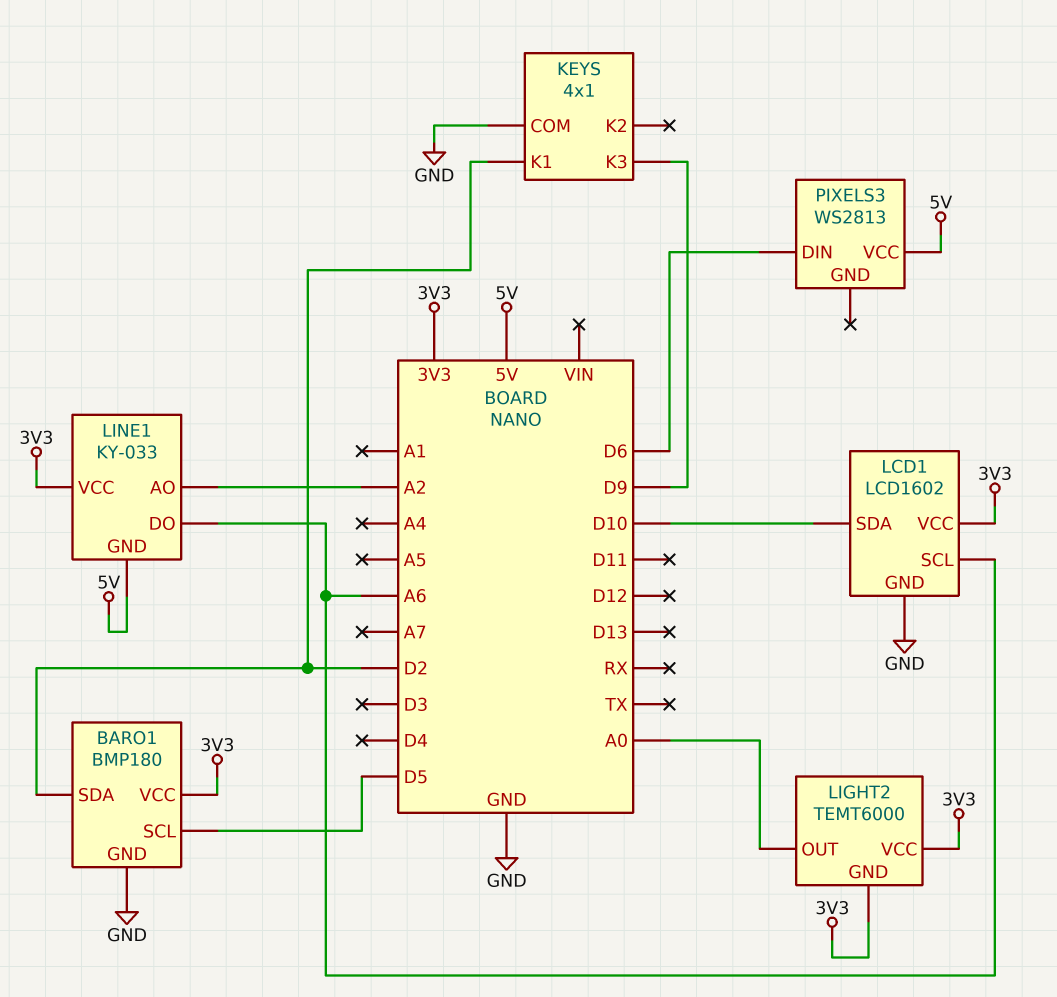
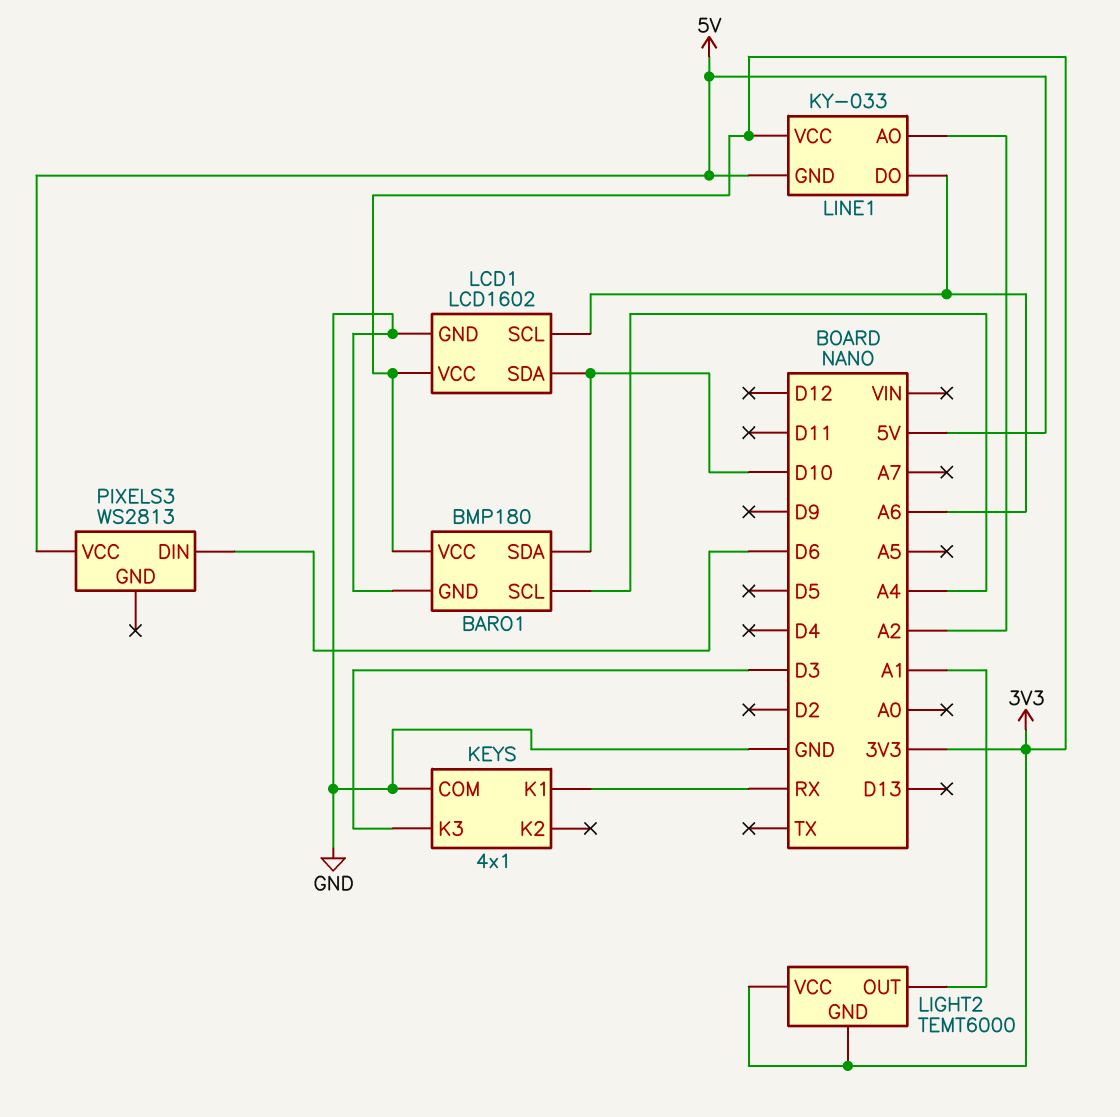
BARO1 pin SCL: D5 -> A4
BARO1 pin SDA: D2 -> D10
KEYS pin K1: D2 -> RX
KEYS pin K3: D9 -> D3
LIGHT2 pin OUT: A0 -> A1

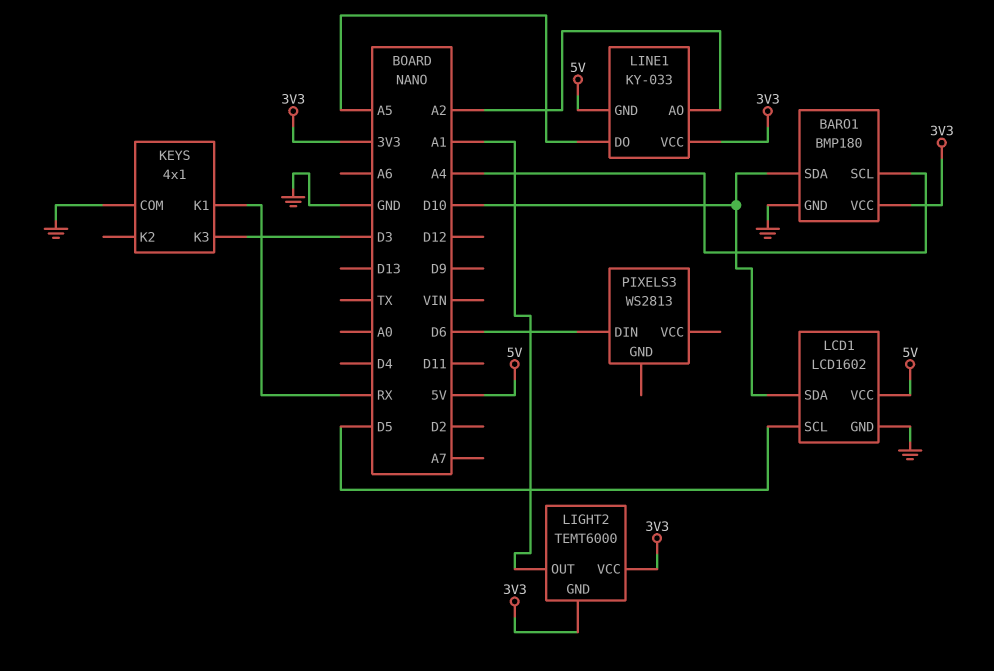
LCD1 pin SCL: A6 -> D5
LCD1 pin VCC: 3V3 -> 5V
LINE1 pin DO: A6 -> A5
PIXELS3 pin VCC: 5V -> none

